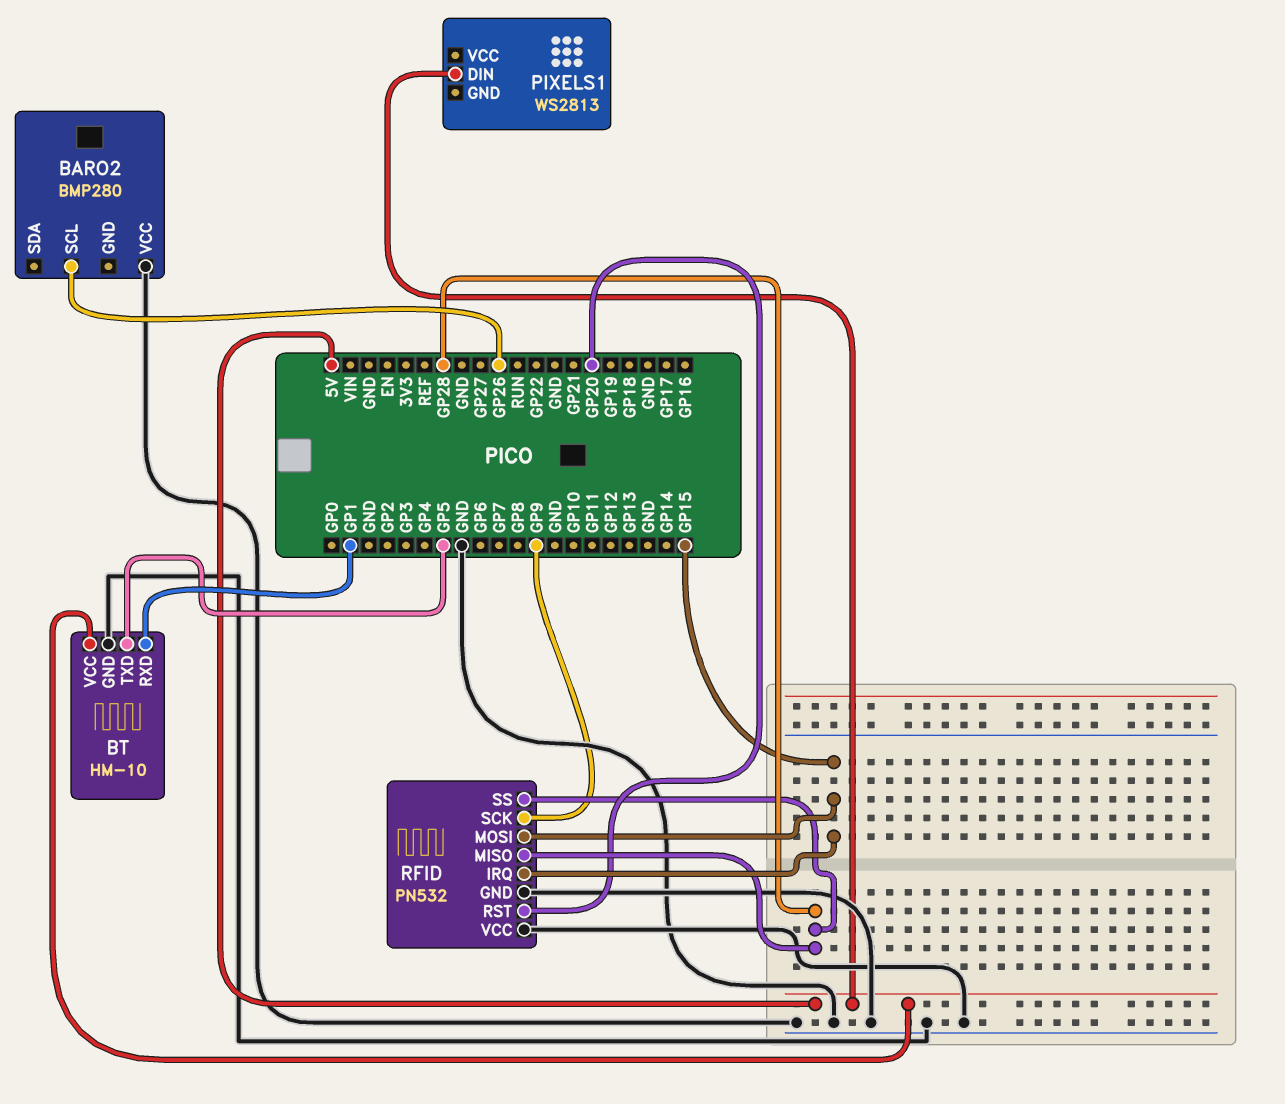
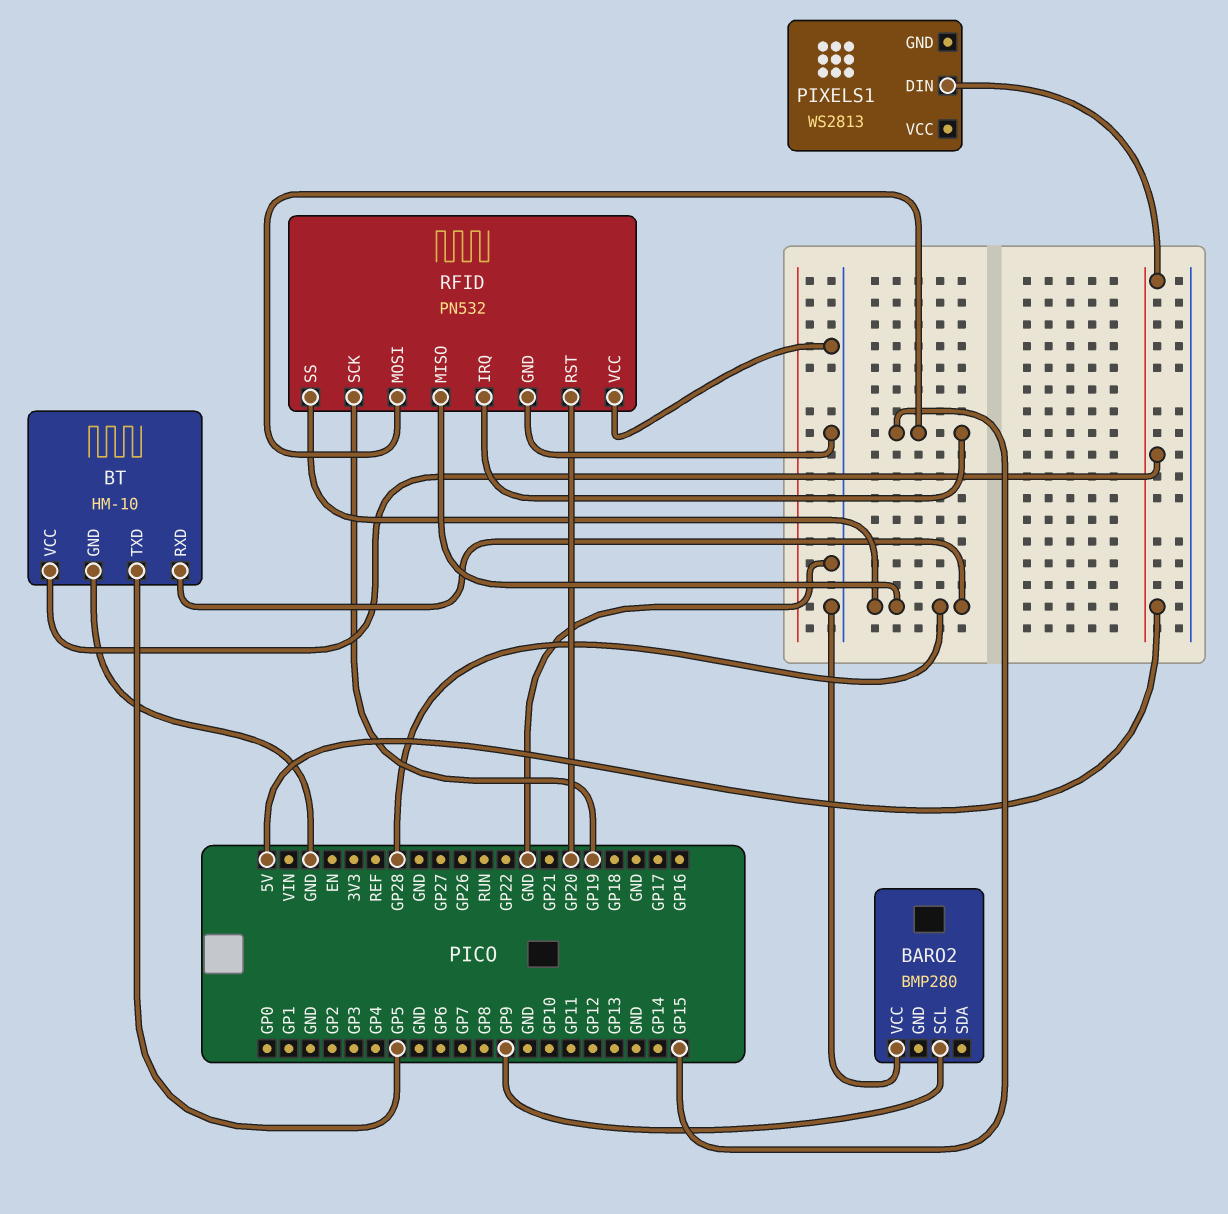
BARO2 pin SCL: GP26 -> GP9
BT pin RXD: GP1 -> GP28
RFID pin SCK: GP9 -> GP19

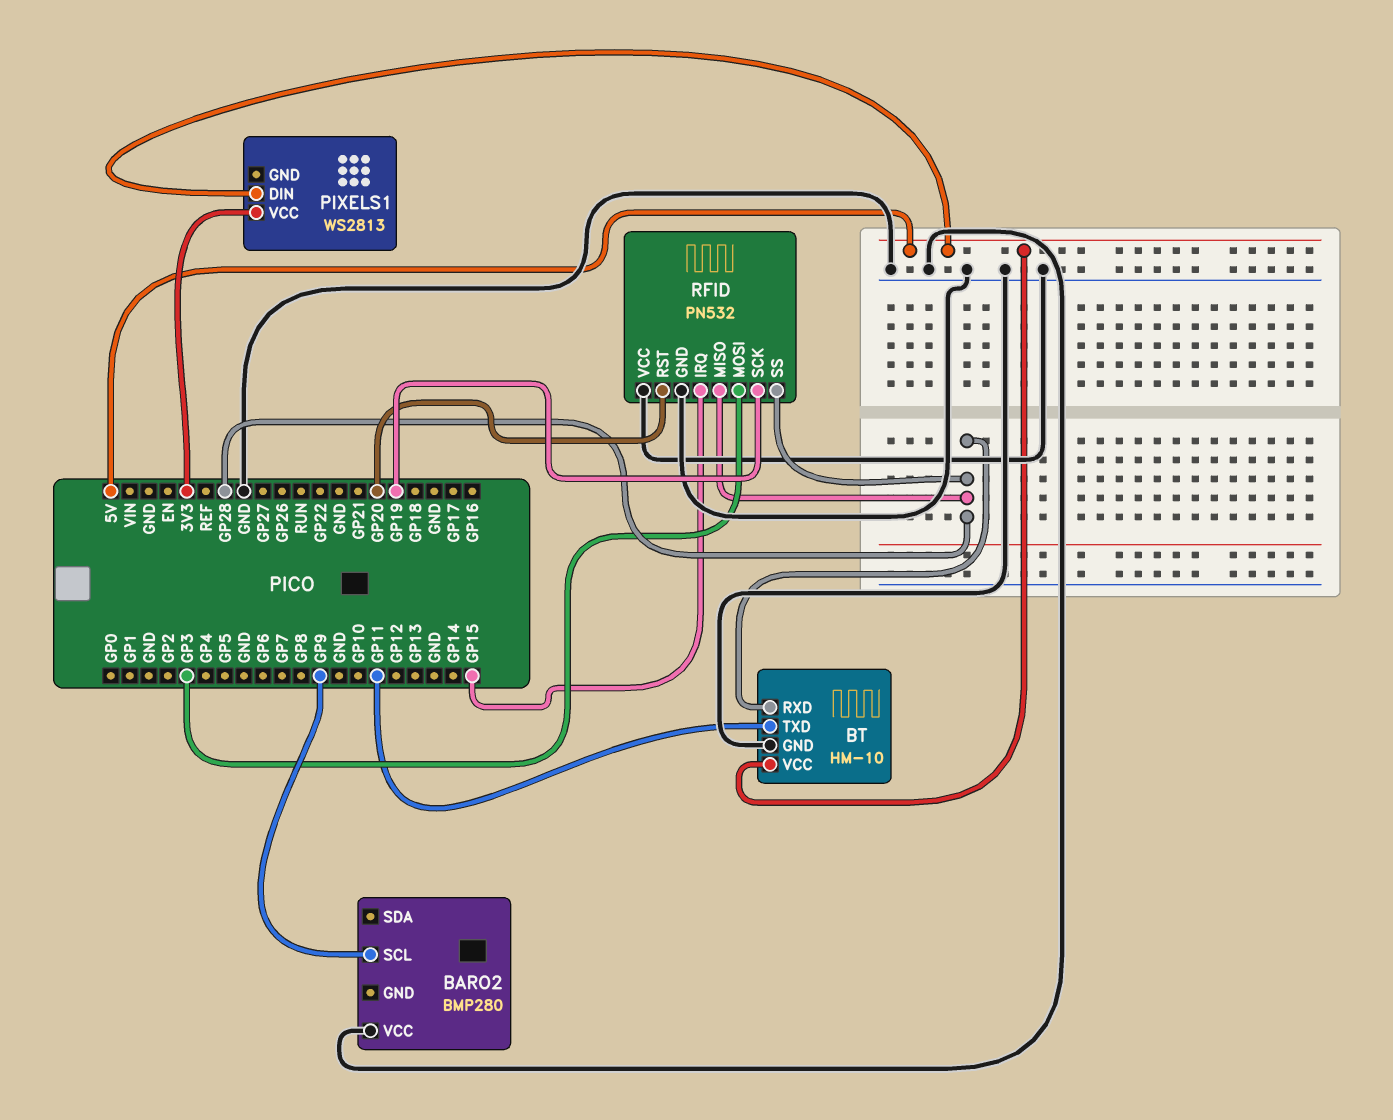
BT pin TXD: GP5 -> GP11
PIXELS1 pin VCC: none -> 3V3
RFID pin MOSI: GP15 -> GP3

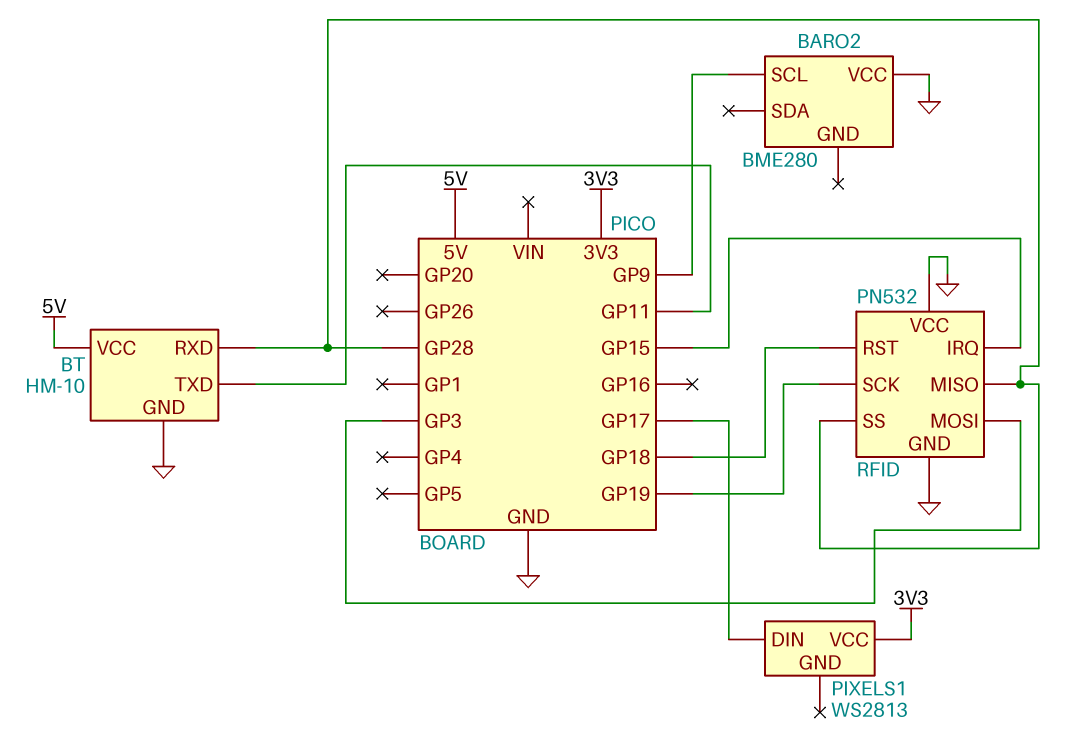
BARO2: BMP280 -> BME280
PIXELS1 pin DIN: 5V -> GP17
RFID pin RST: GP20 -> GP18

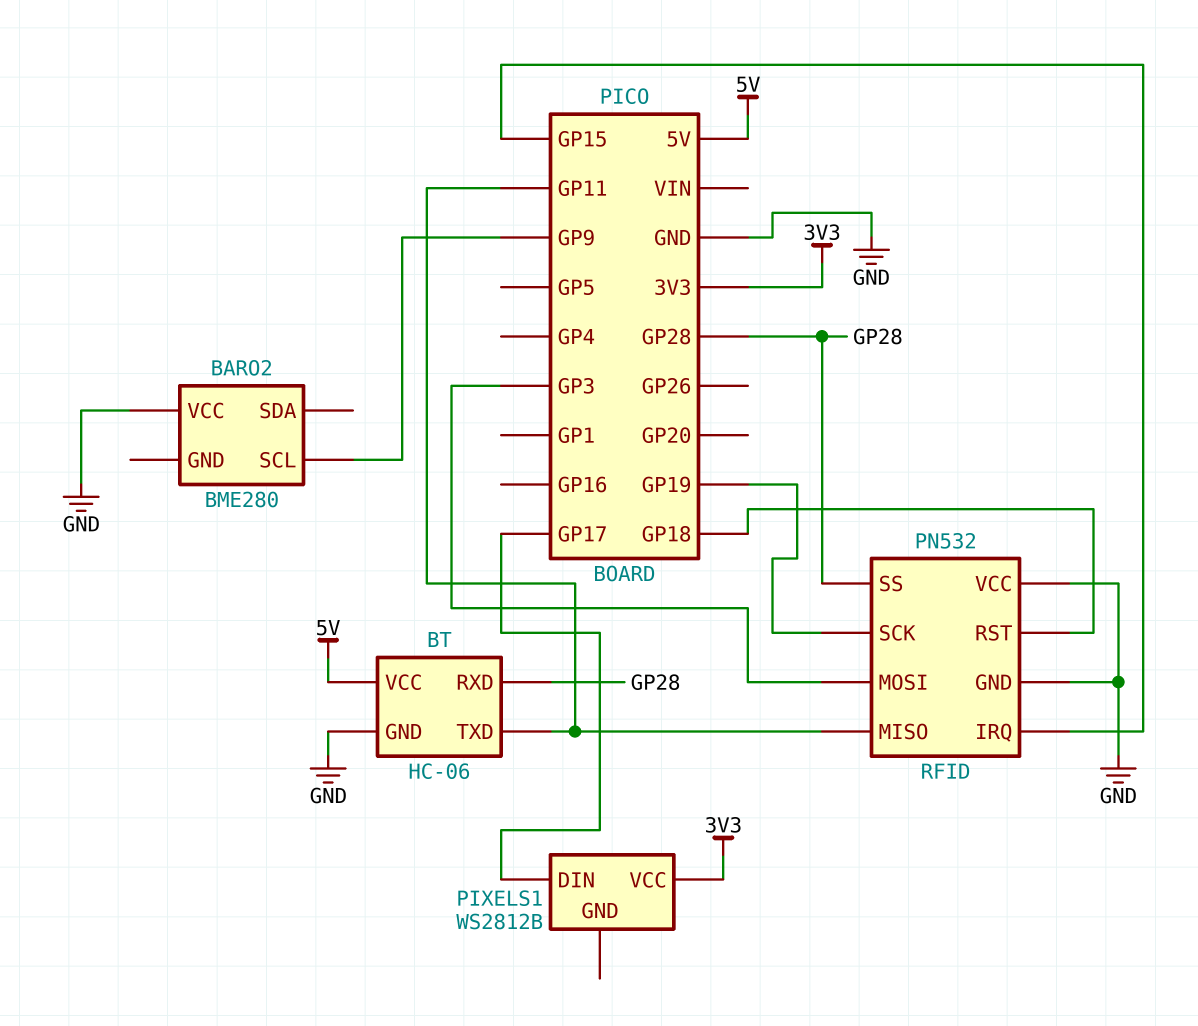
BT: HM-10 -> HC-06
PIXELS1: WS2813 -> WS2812B
RFID pin MISO: GP28 -> GP11

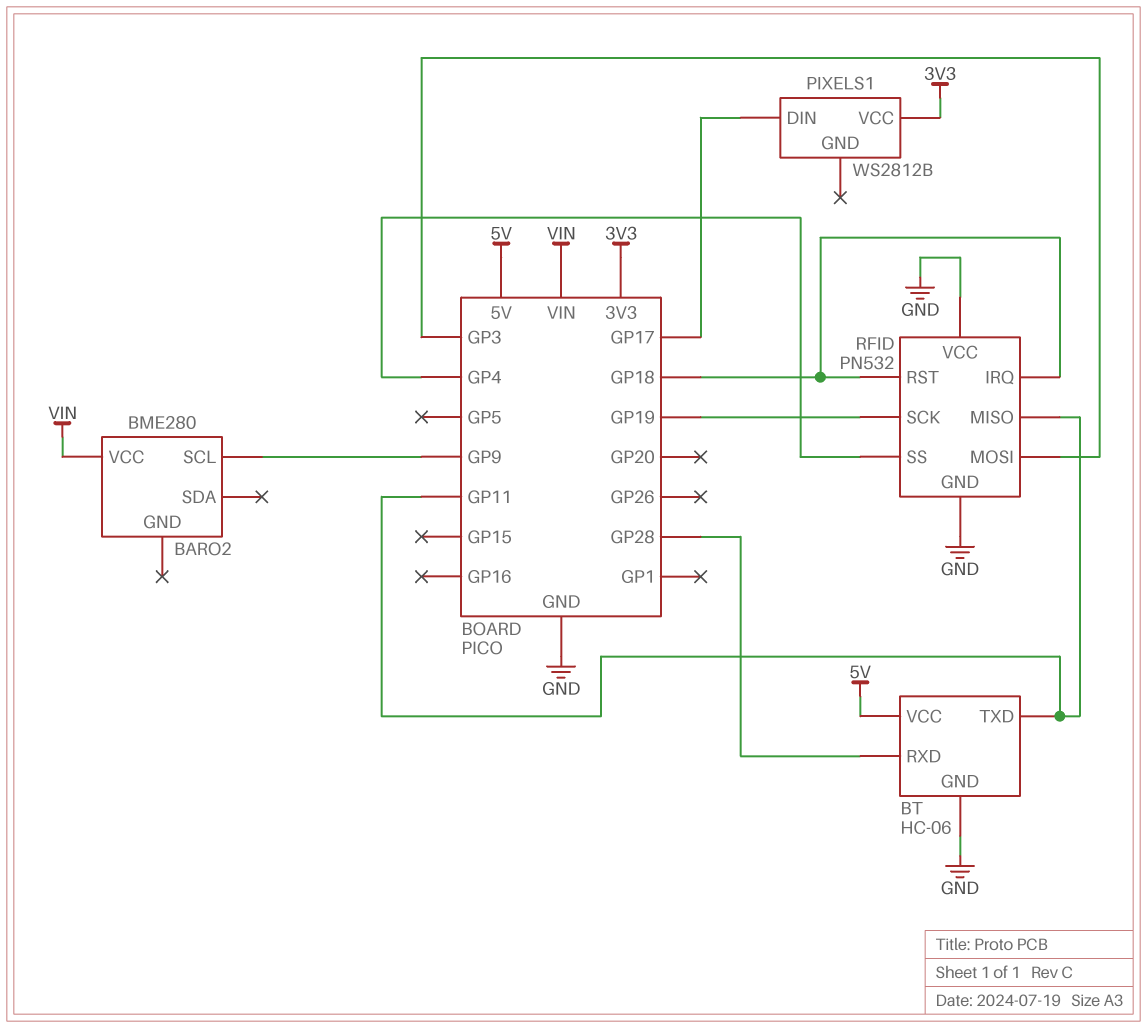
BARO2 pin VCC: GND -> VIN
RFID pin IRQ: GP15 -> GP18
RFID pin SS: GP28 -> GP4

